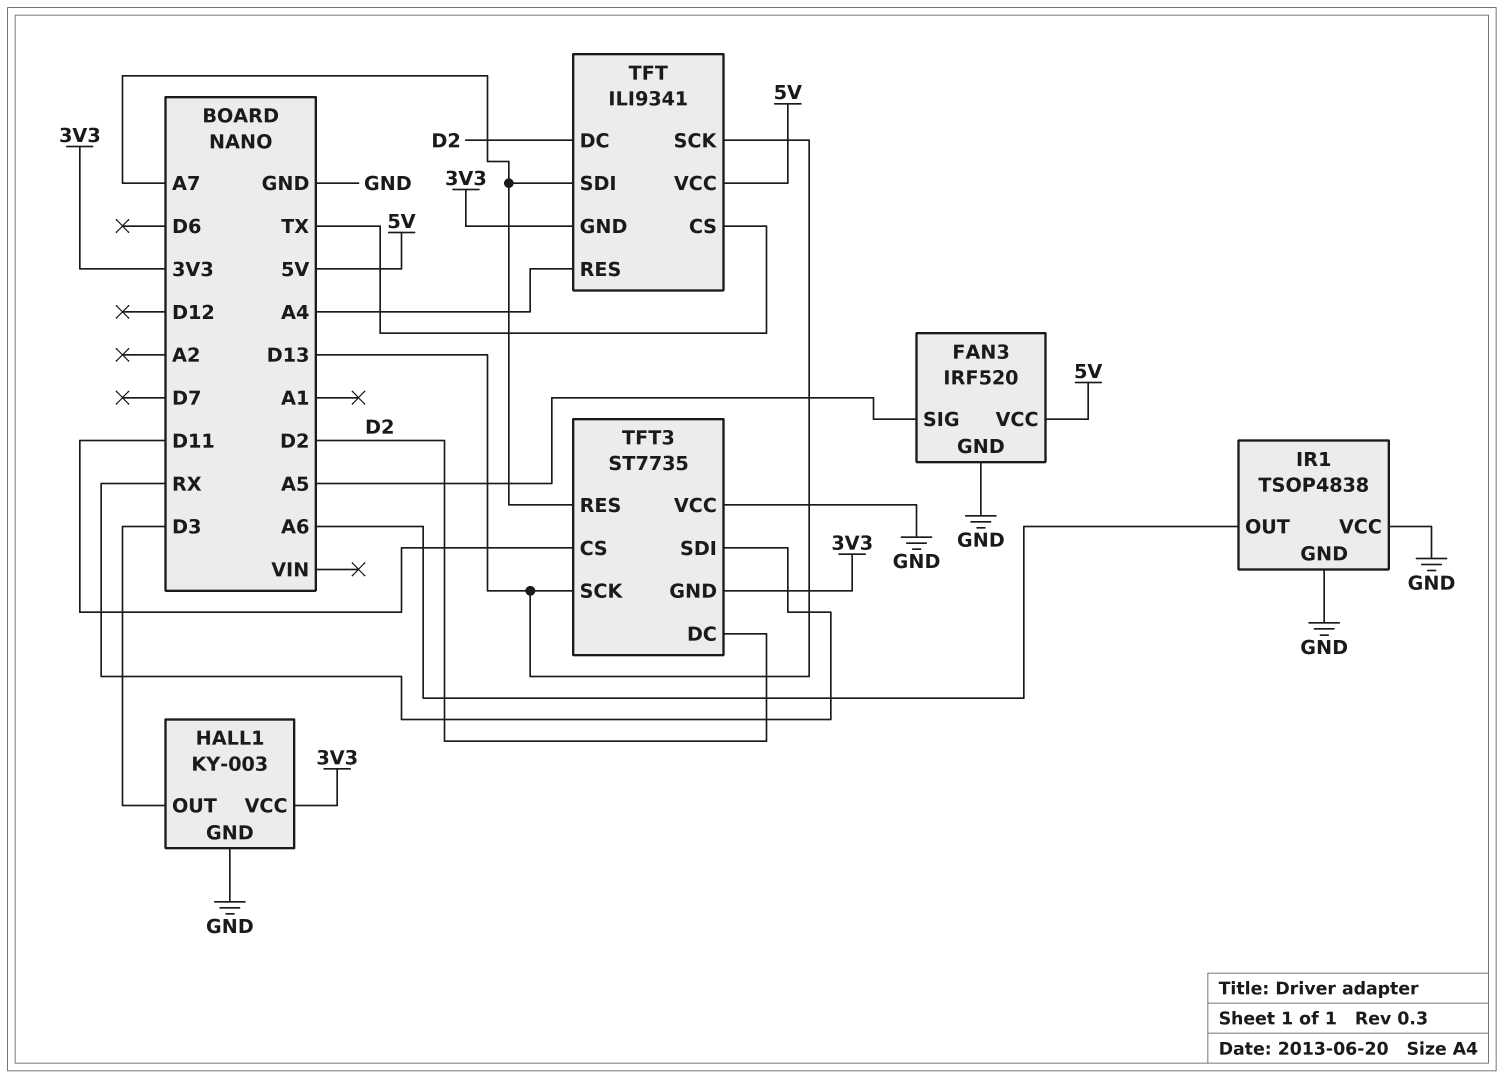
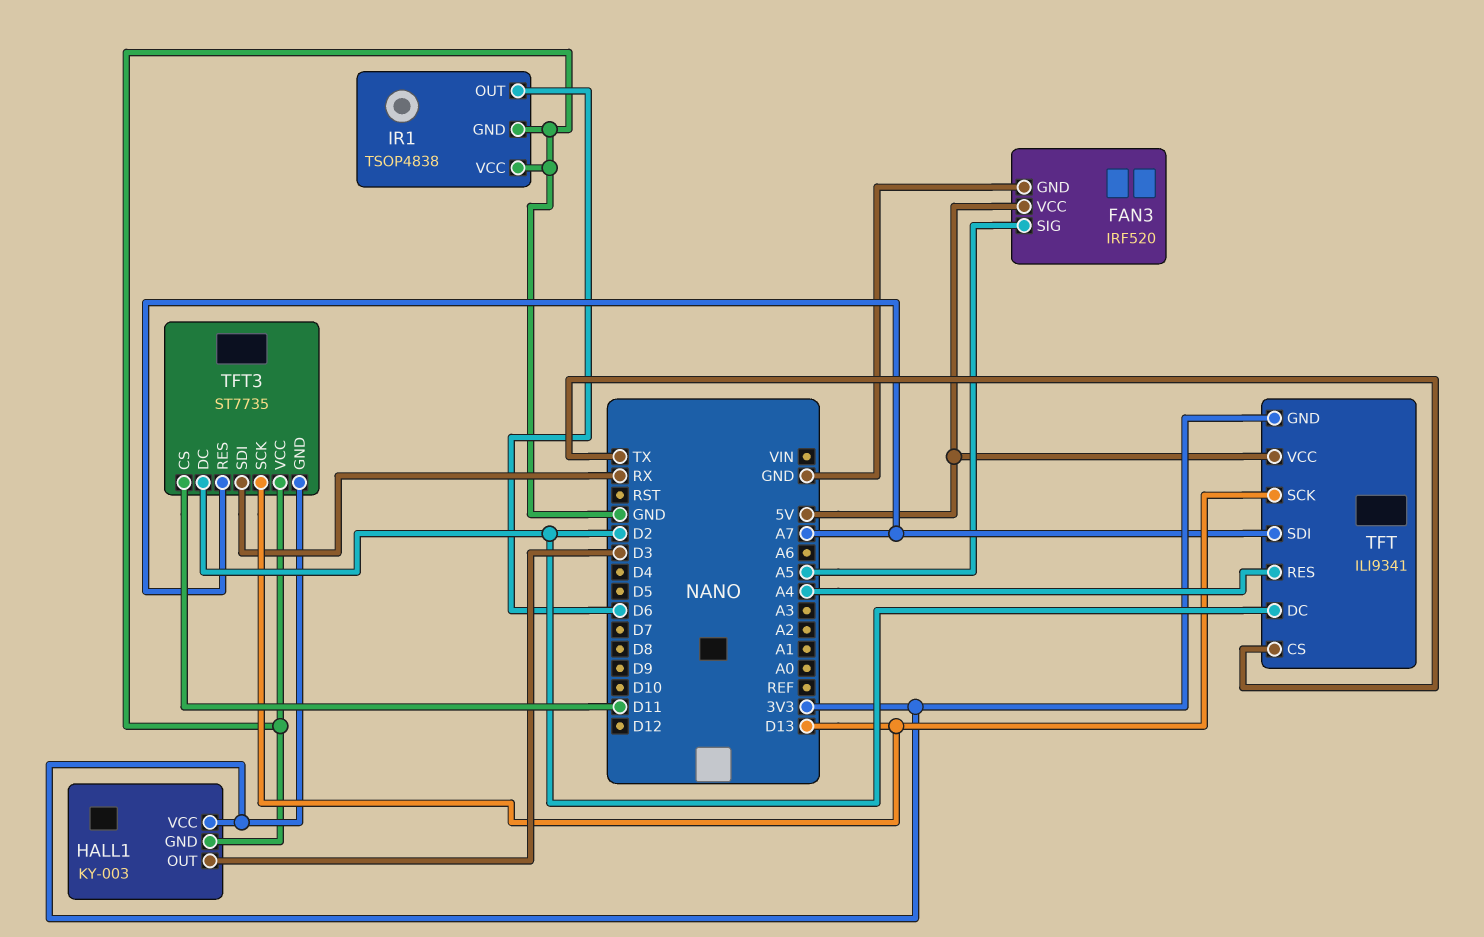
IR1 pin OUT: A6 -> D6

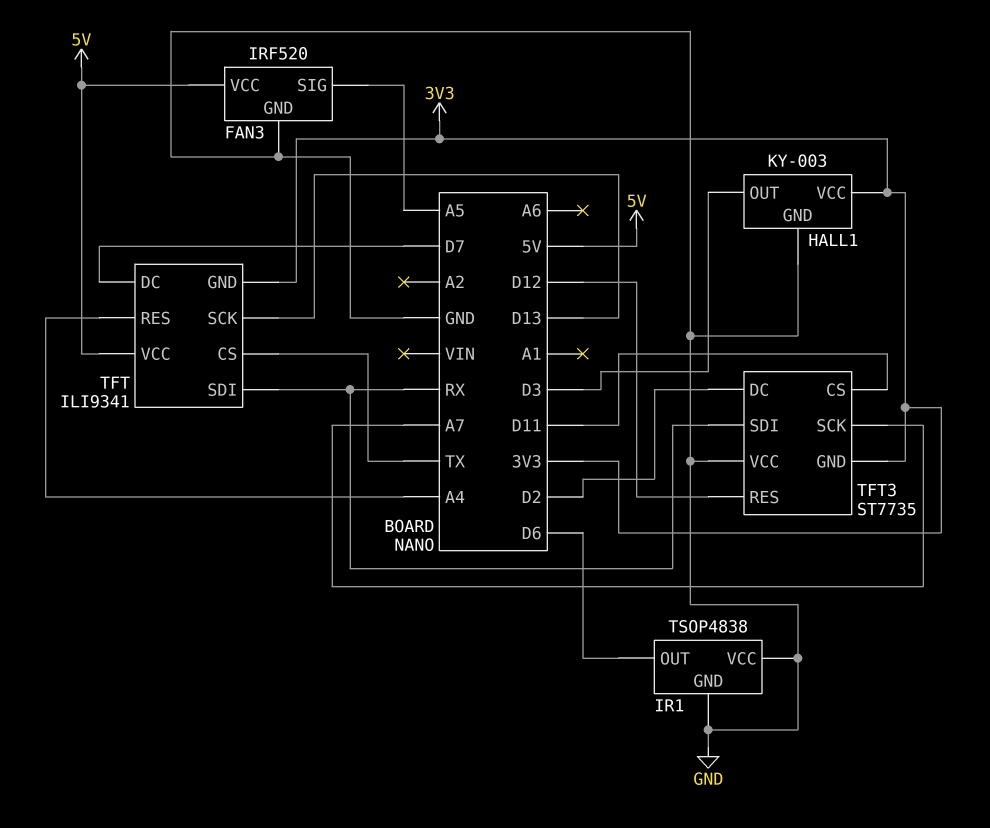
TFT pin DC: D2 -> D7
TFT pin SDI: A7 -> RX
TFT3 pin RES: A7 -> D12
TFT3 pin SCK: D13 -> A7

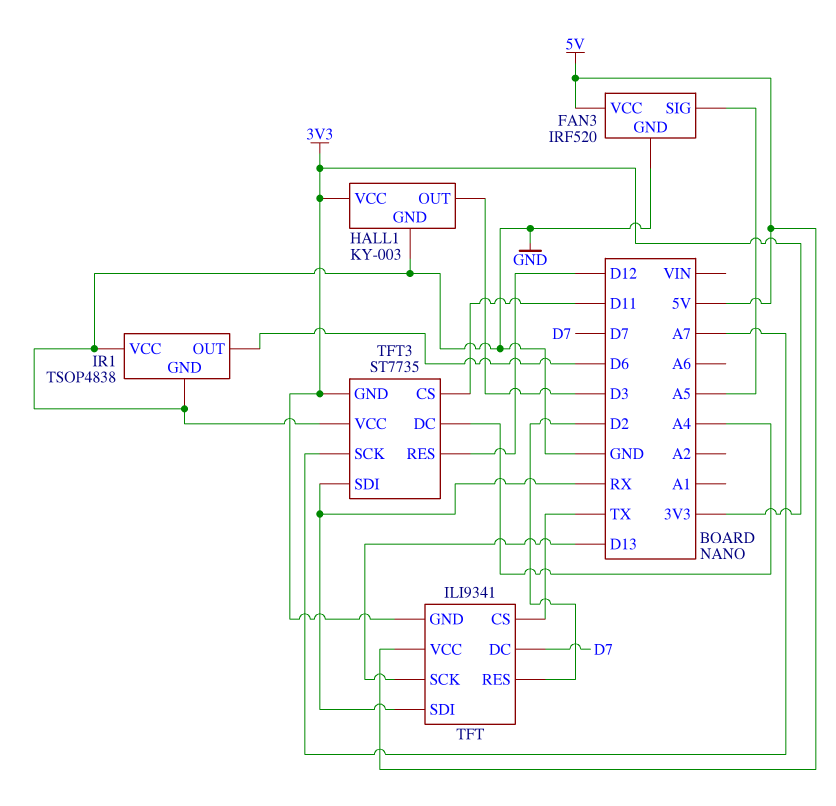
TFT pin RES: A4 -> D2
TFT3 pin DC: D2 -> A4

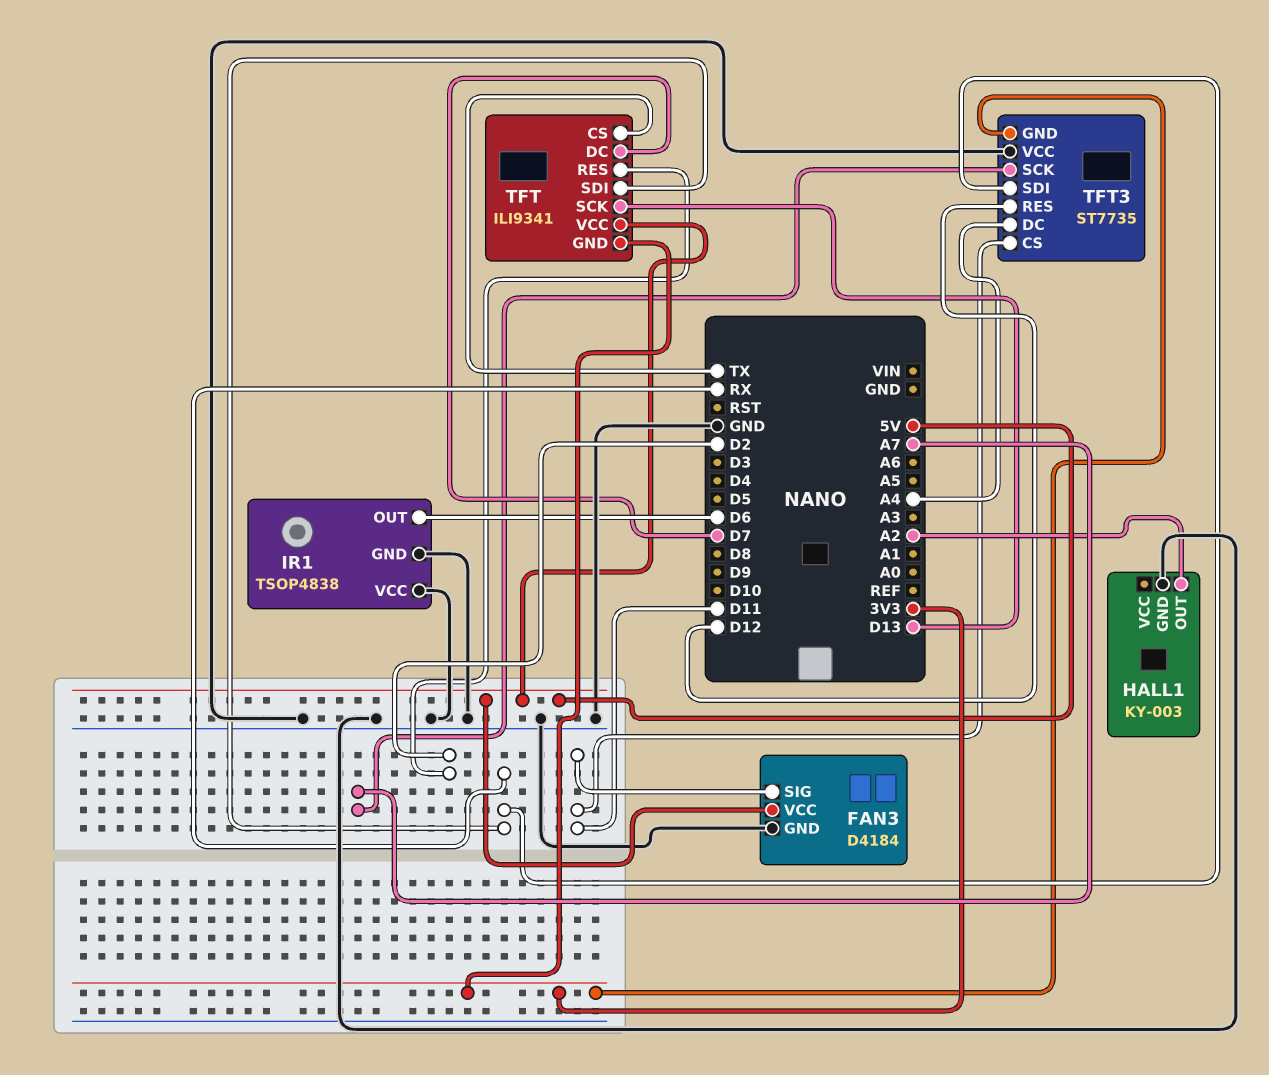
FAN3: IRF520 -> D4184
FAN3 pin SIG: A5 -> D11
HALL1 pin OUT: D3 -> A2
HALL1 pin VCC: 3V3 -> none

